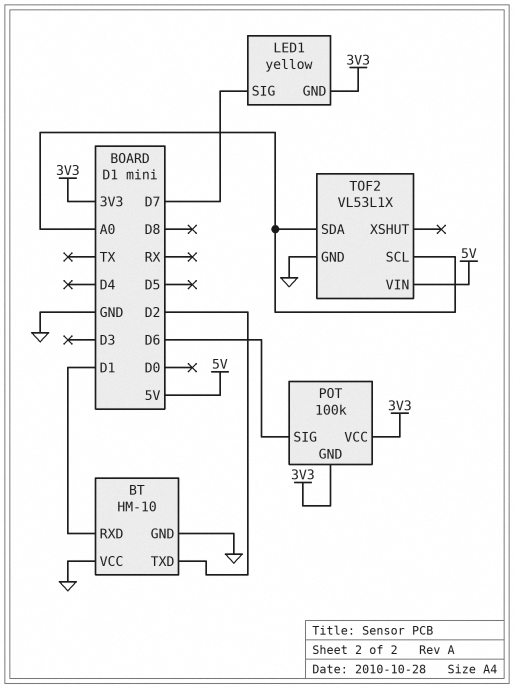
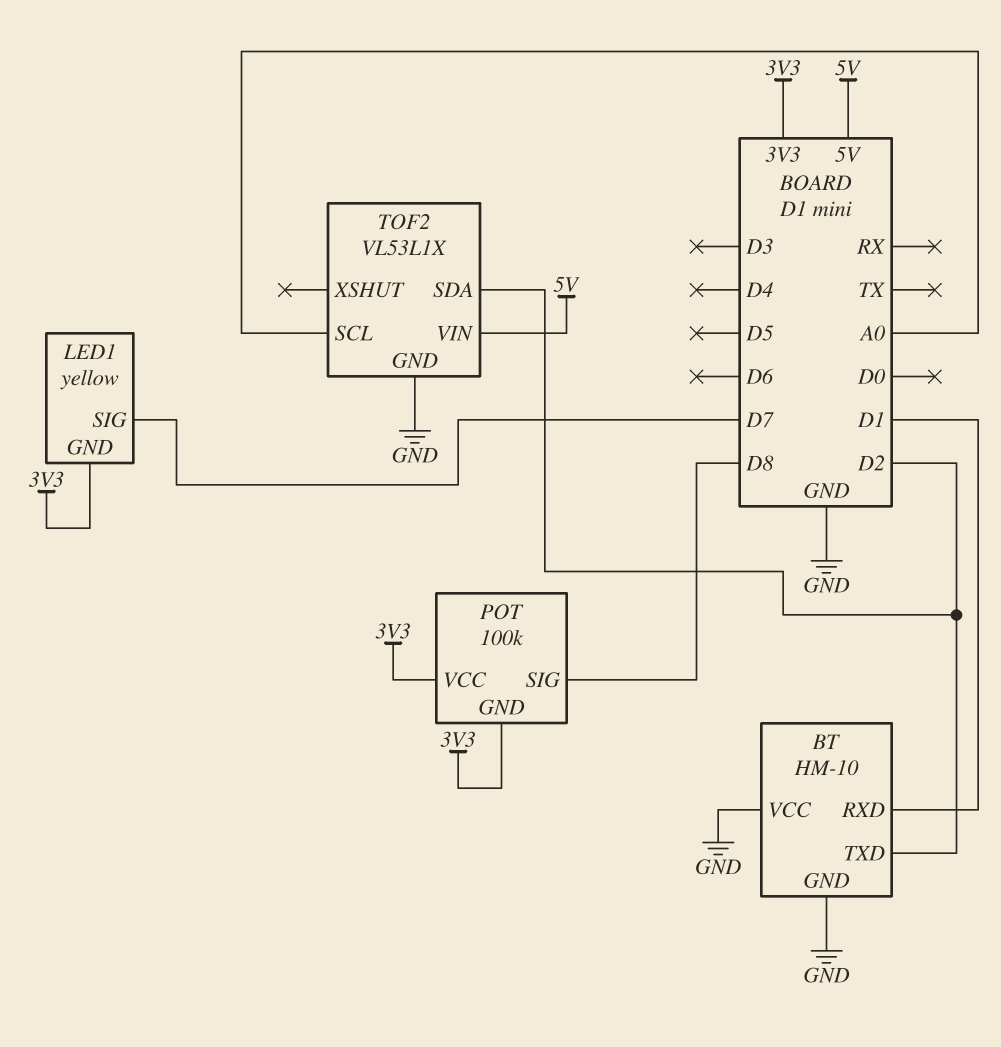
POT pin SIG: D6 -> D8
TOF2 pin SDA: A0 -> D2

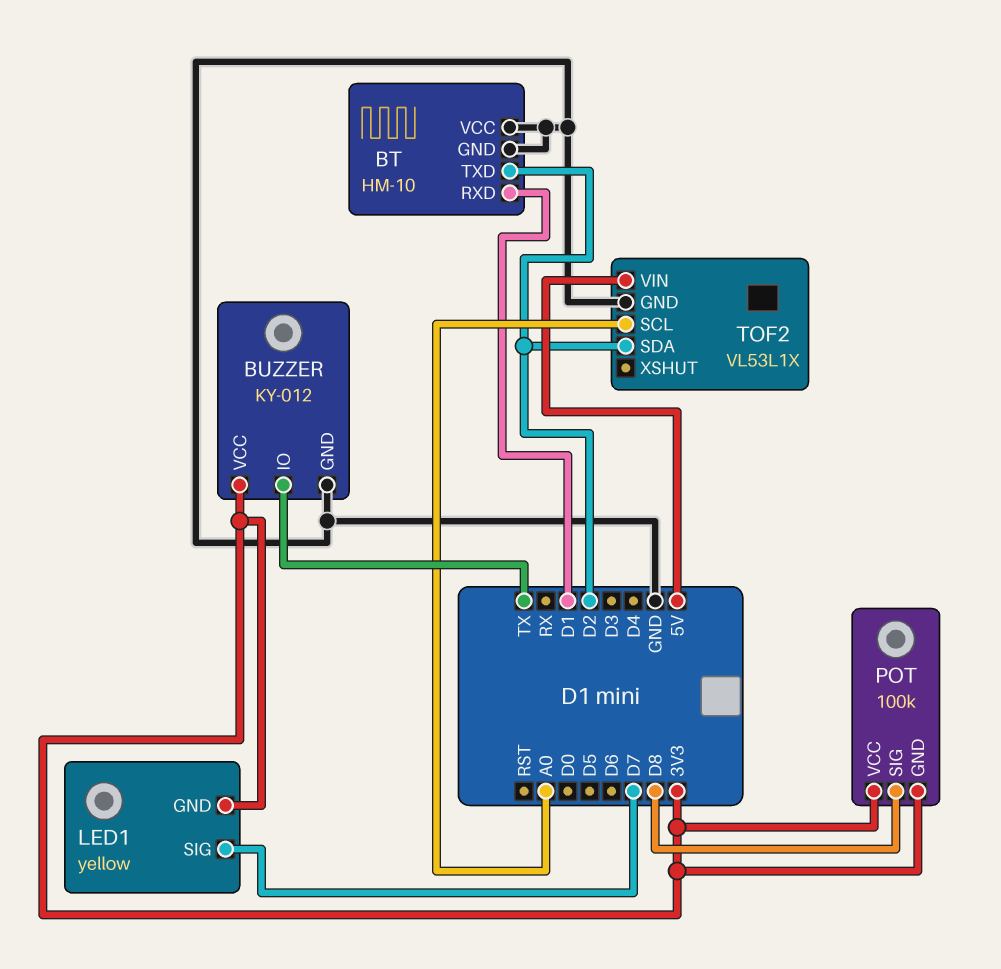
BUZZER: none -> KY-012
BUZZER pin GND: none -> GND
BUZZER pin IO: none -> TX
BUZZER pin VCC: none -> 3V3

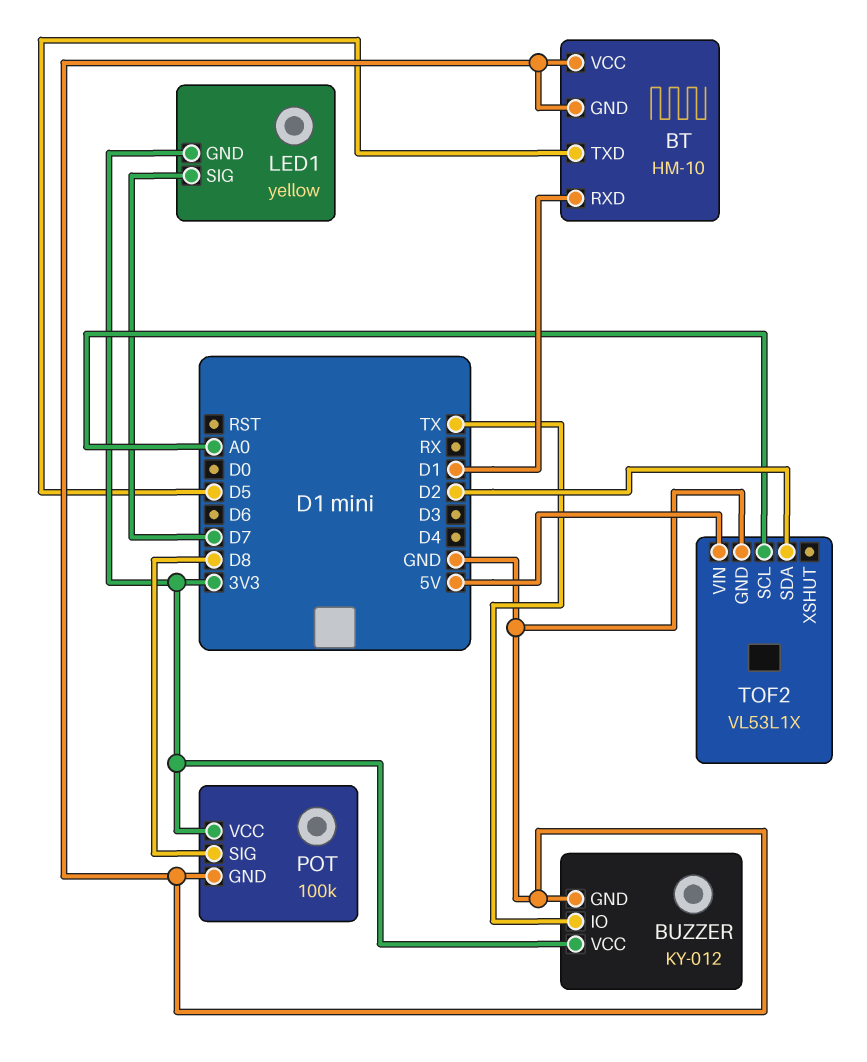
BT pin TXD: D2 -> D5
POT pin GND: 3V3 -> GND

